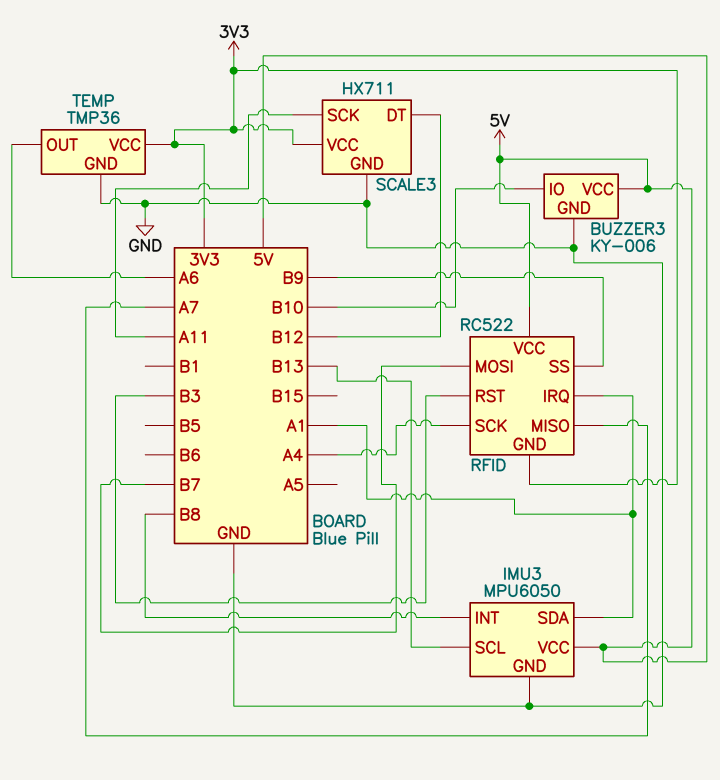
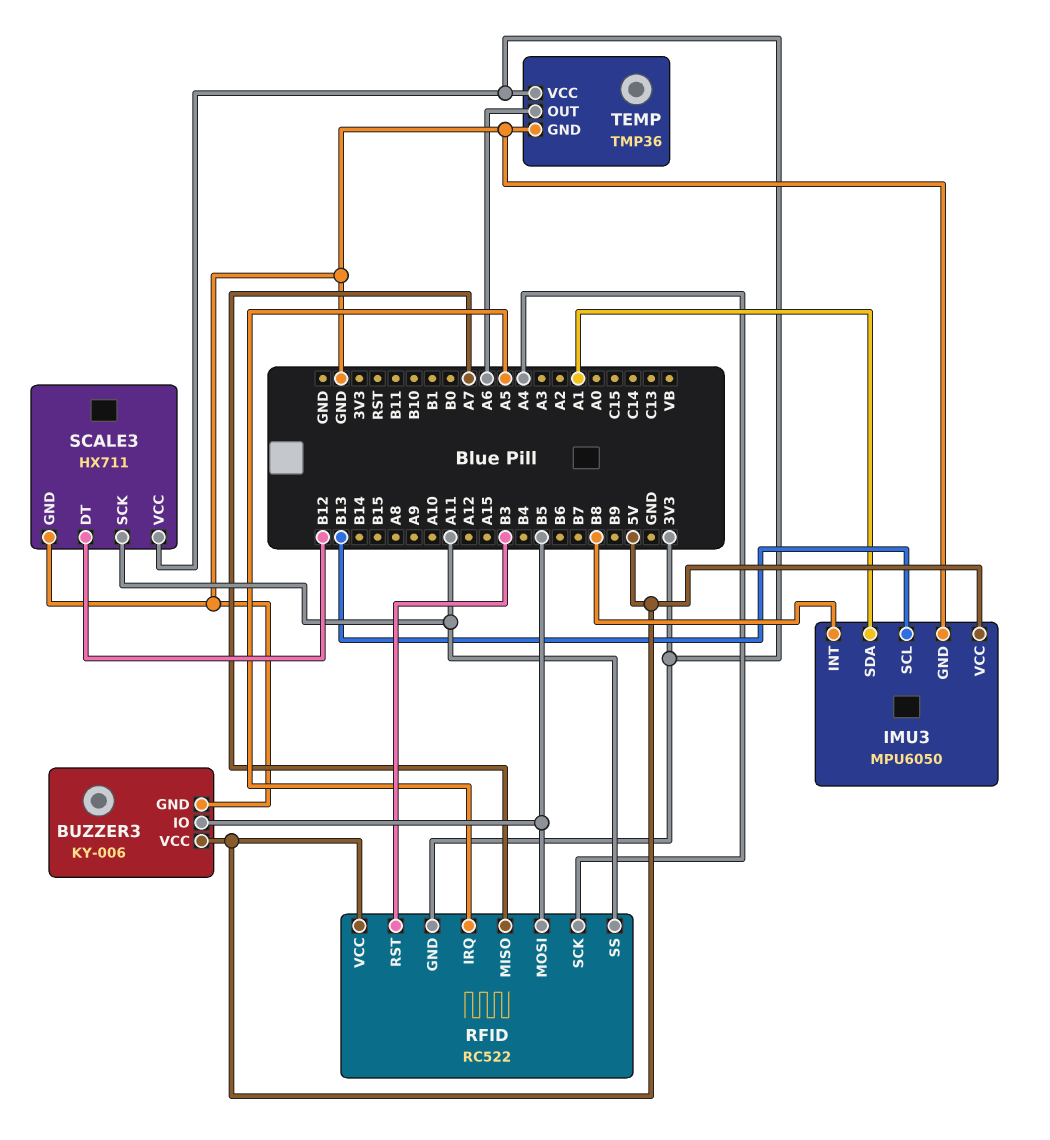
BUZZER3 pin IO: B10 -> B5
RFID pin IRQ: A1 -> A5
RFID pin MOSI: B7 -> B5
RFID pin SS: B9 -> A11

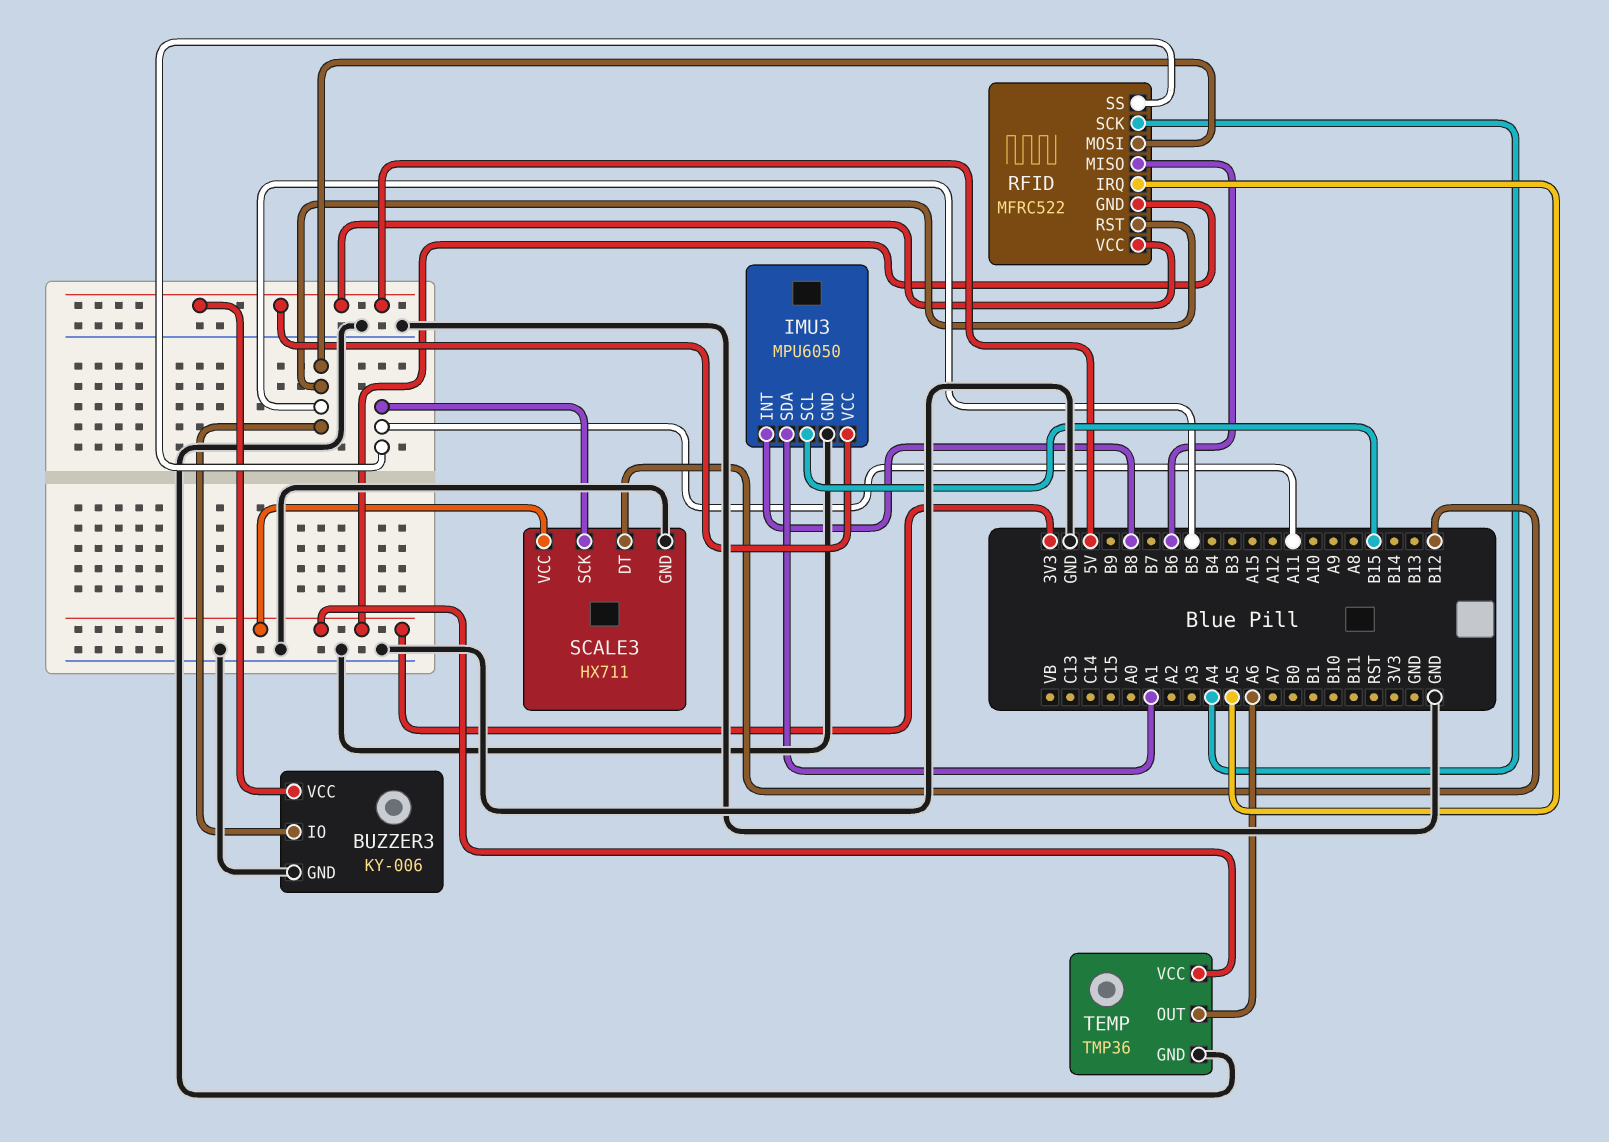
IMU3 pin SCL: B13 -> B15
RFID: RC522 -> MFRC522
RFID pin MISO: A7 -> B6
RFID pin RST: B3 -> B5

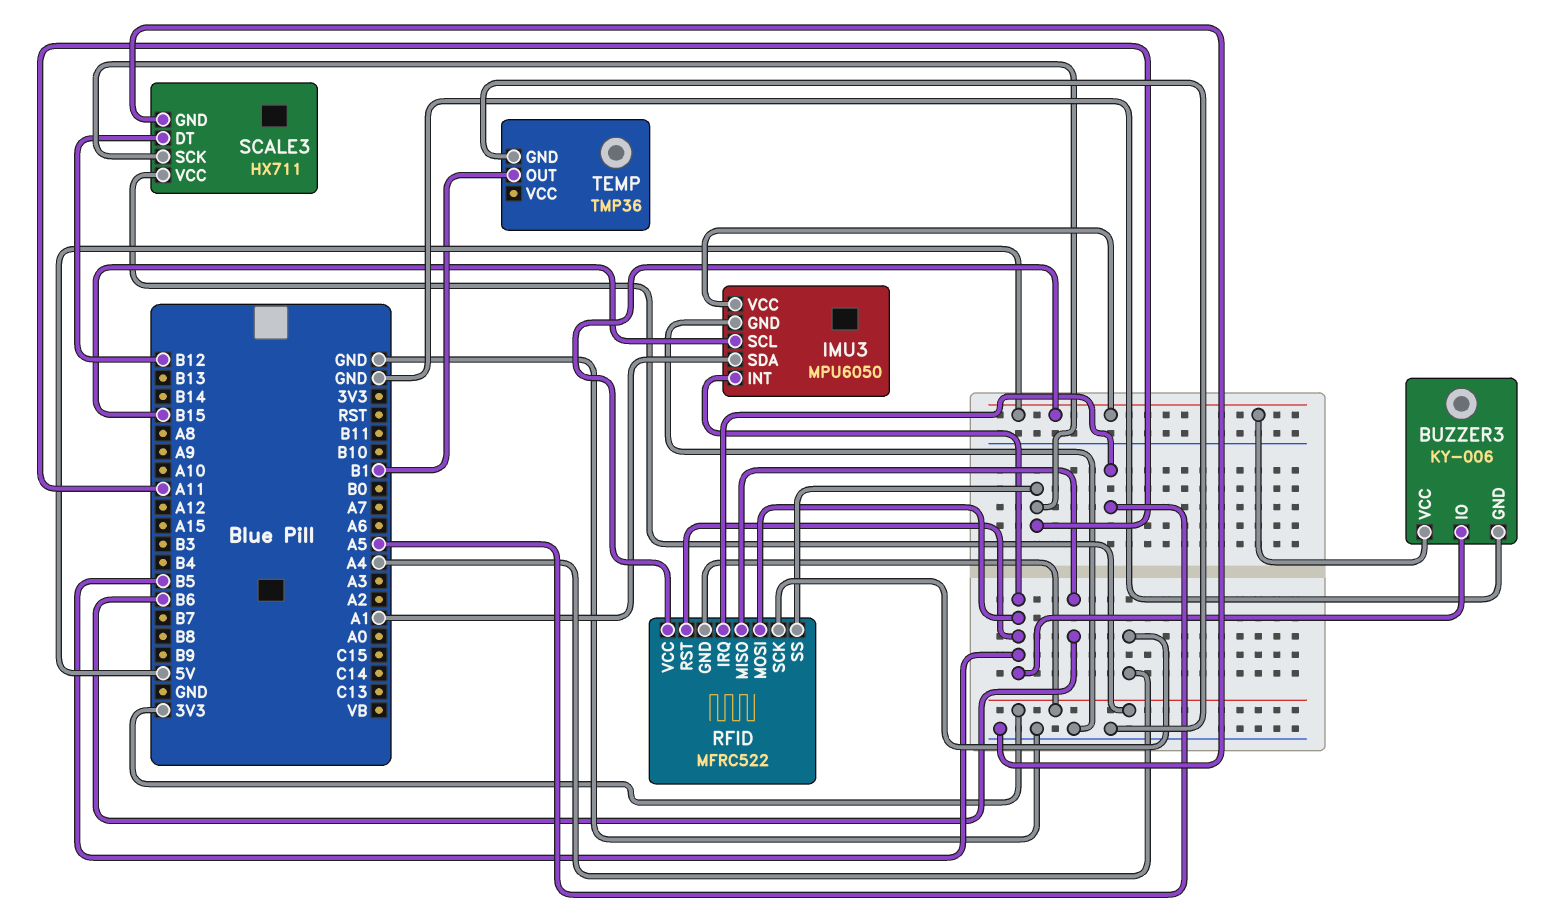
IMU3 pin INT: B8 -> B5
TEMP pin OUT: A6 -> B1
TEMP pin VCC: 3V3 -> none

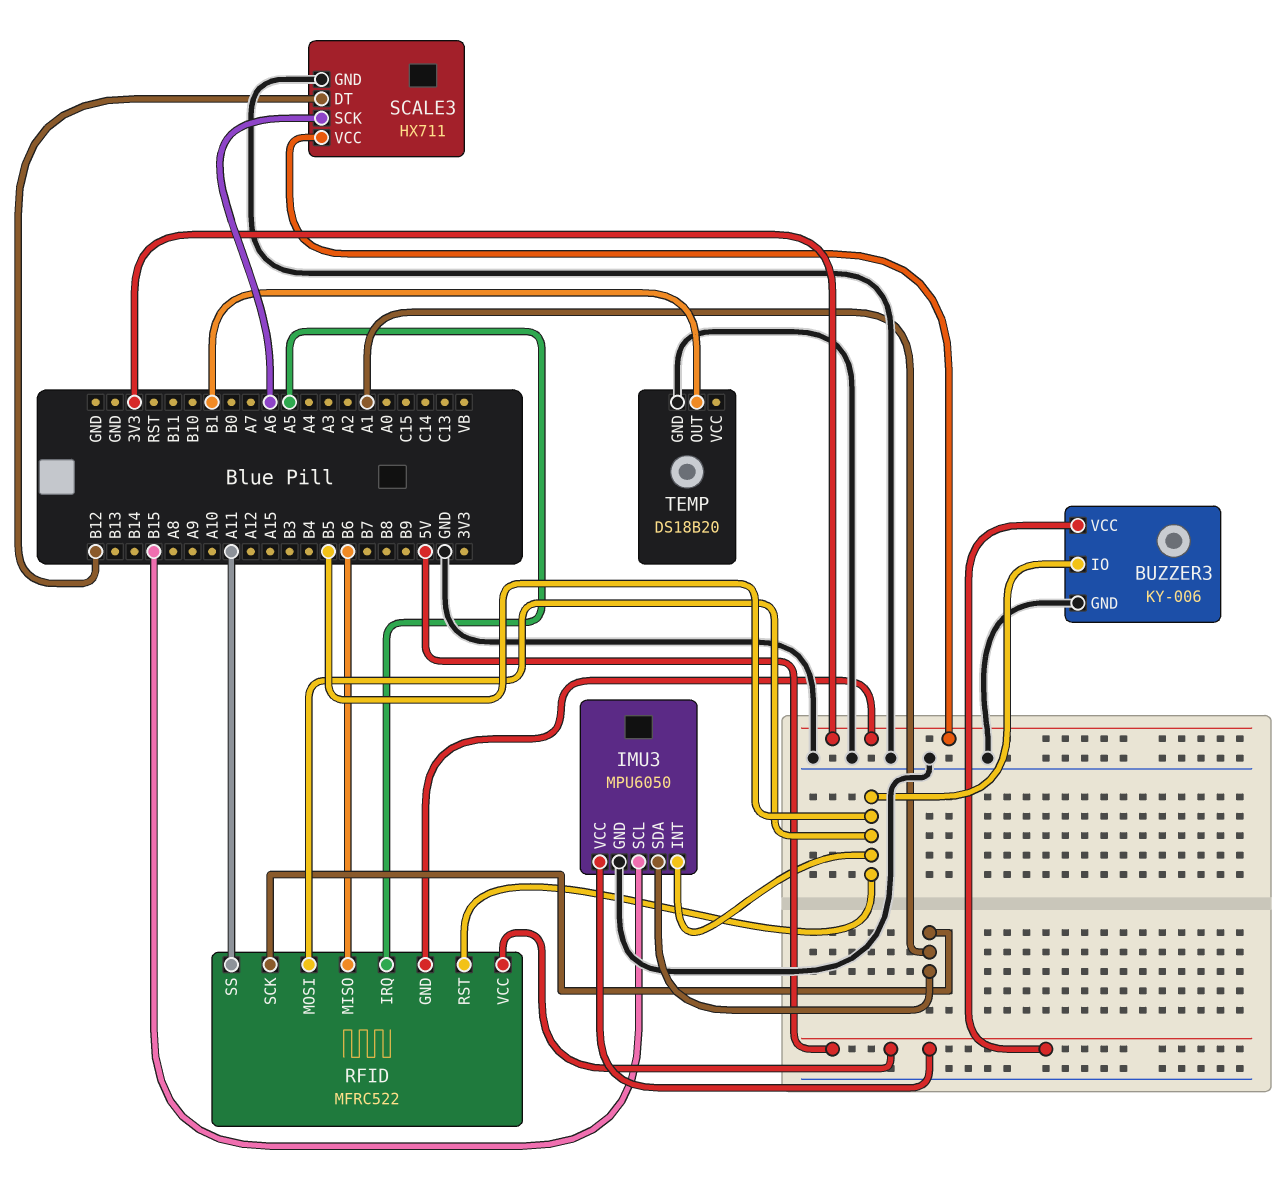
RFID pin SCK: A4 -> A1
SCALE3 pin SCK: A11 -> A6
TEMP: TMP36 -> DS18B20

